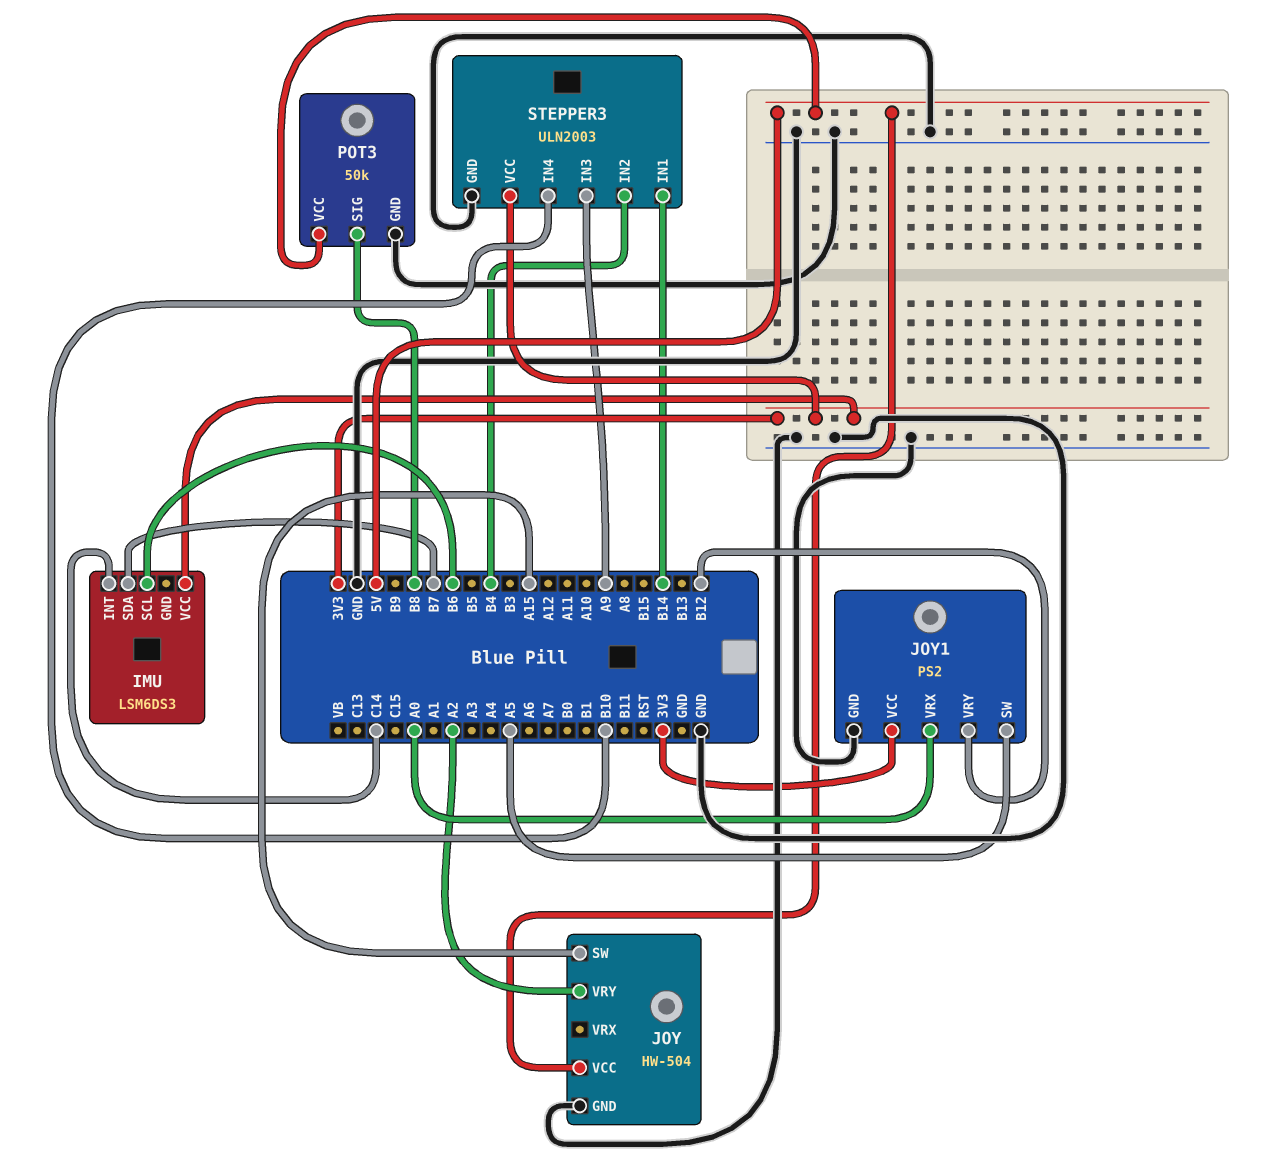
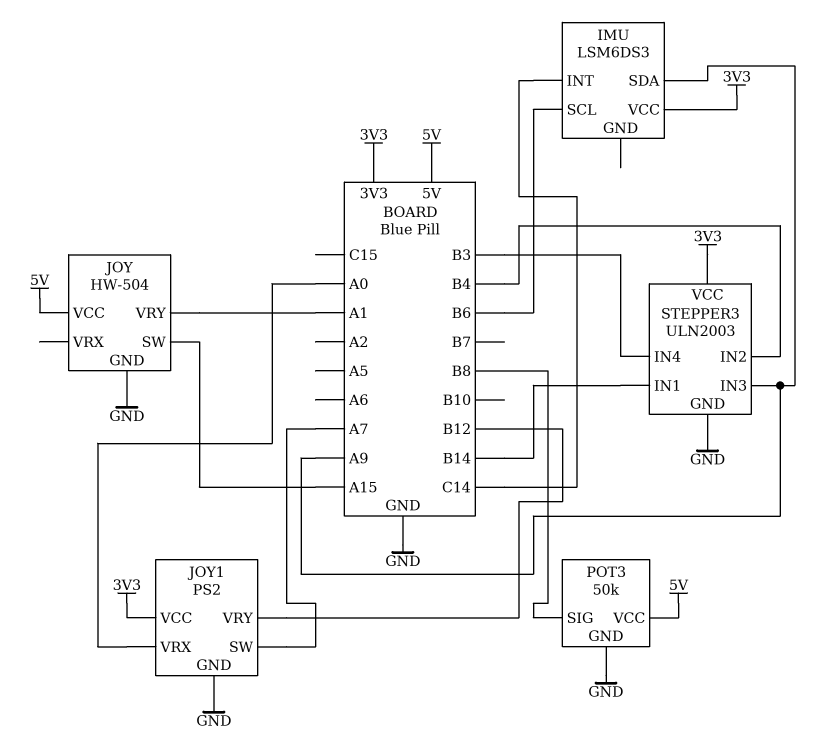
IMU pin SDA: B7 -> A9
JOY pin VRY: A2 -> A1
JOY1 pin SW: A5 -> A7
STEPPER3 pin IN4: B10 -> B3

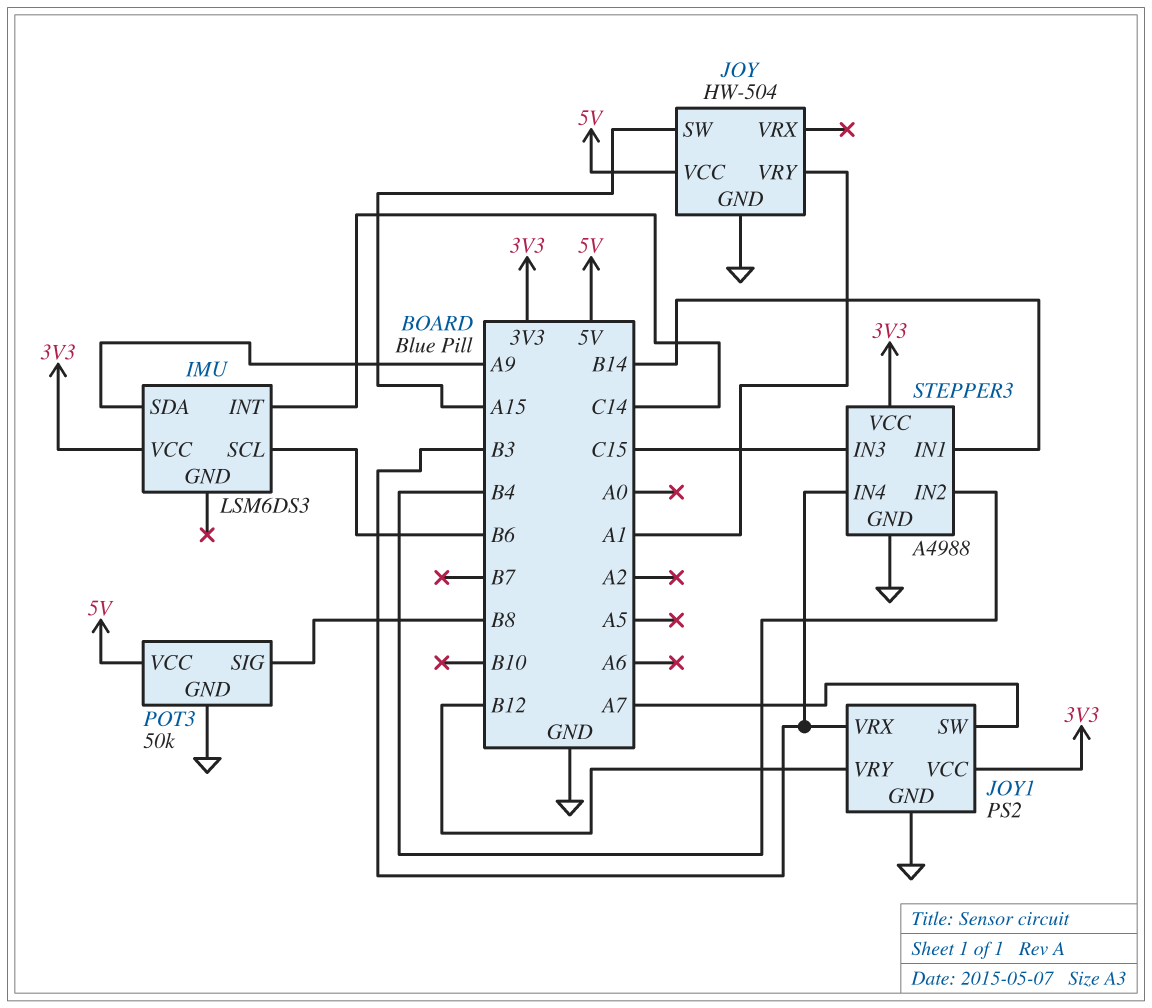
JOY1 pin VRX: A0 -> B3
STEPPER3: ULN2003 -> A4988
STEPPER3 pin IN3: A9 -> C15

